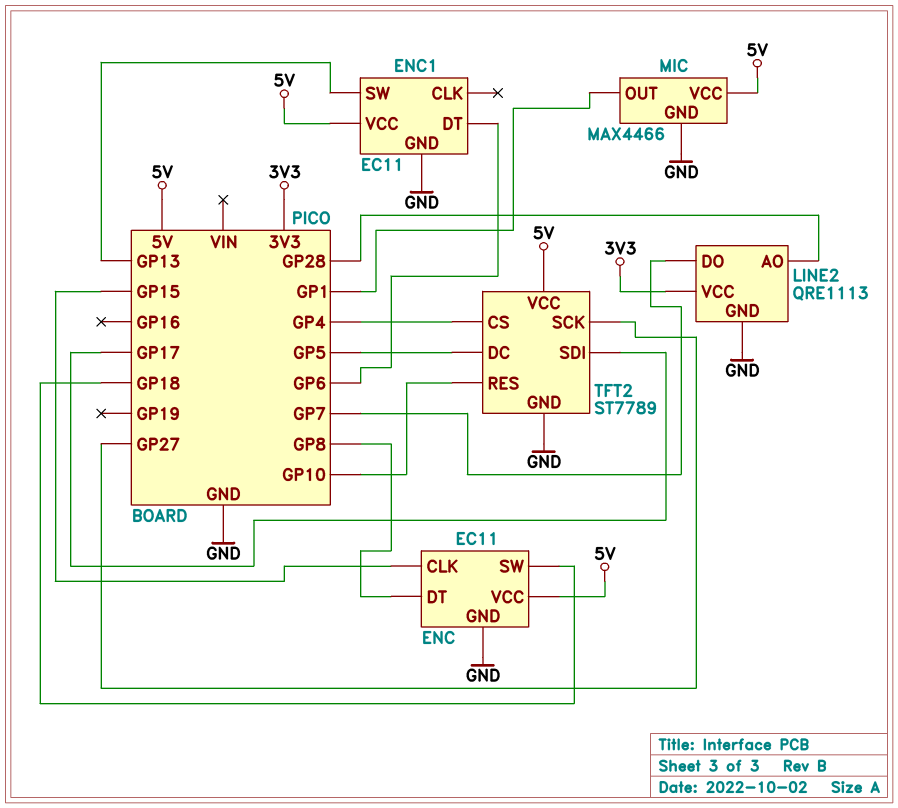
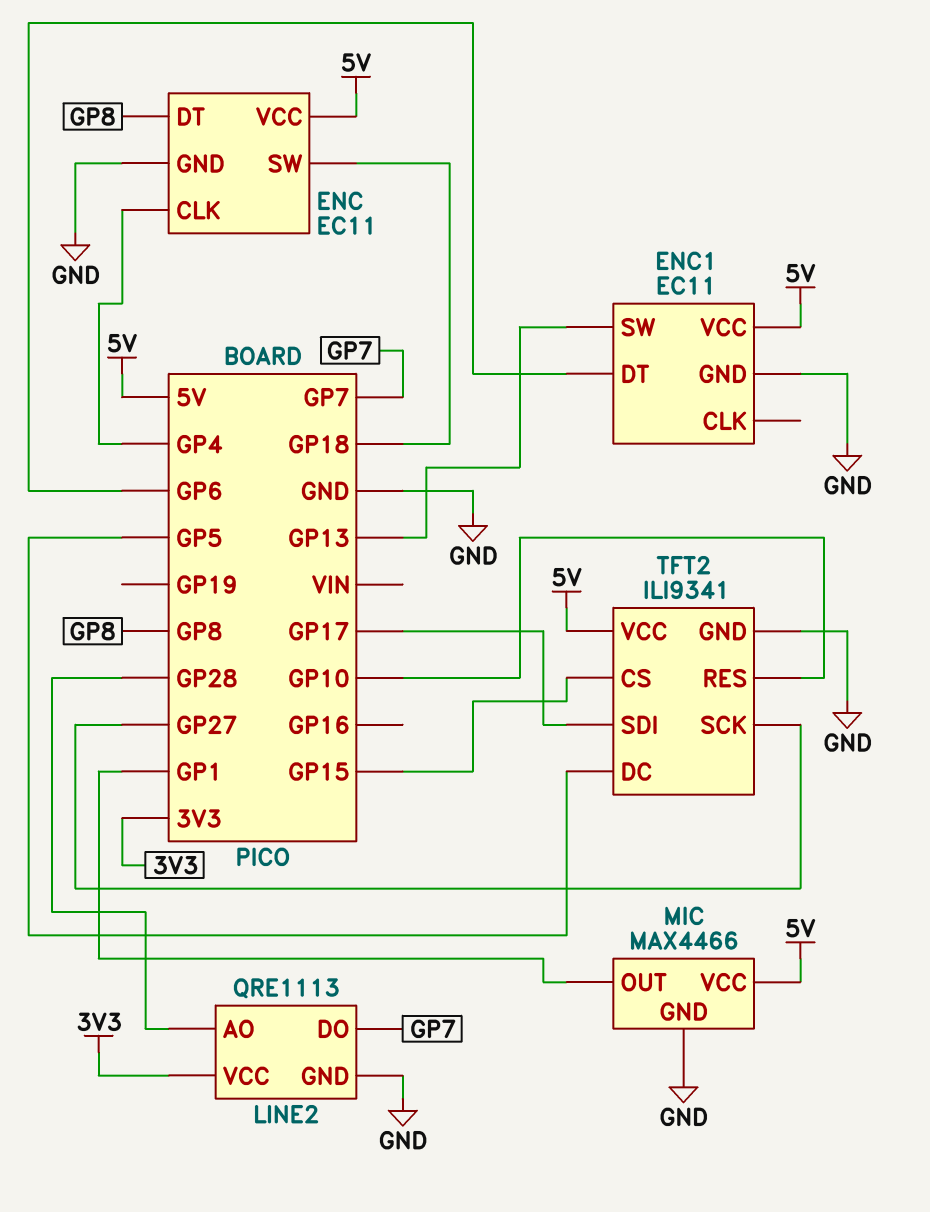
ENC pin CLK: GP15 -> GP4
TFT2: ST7789 -> ILI9341
TFT2 pin CS: GP4 -> GP15

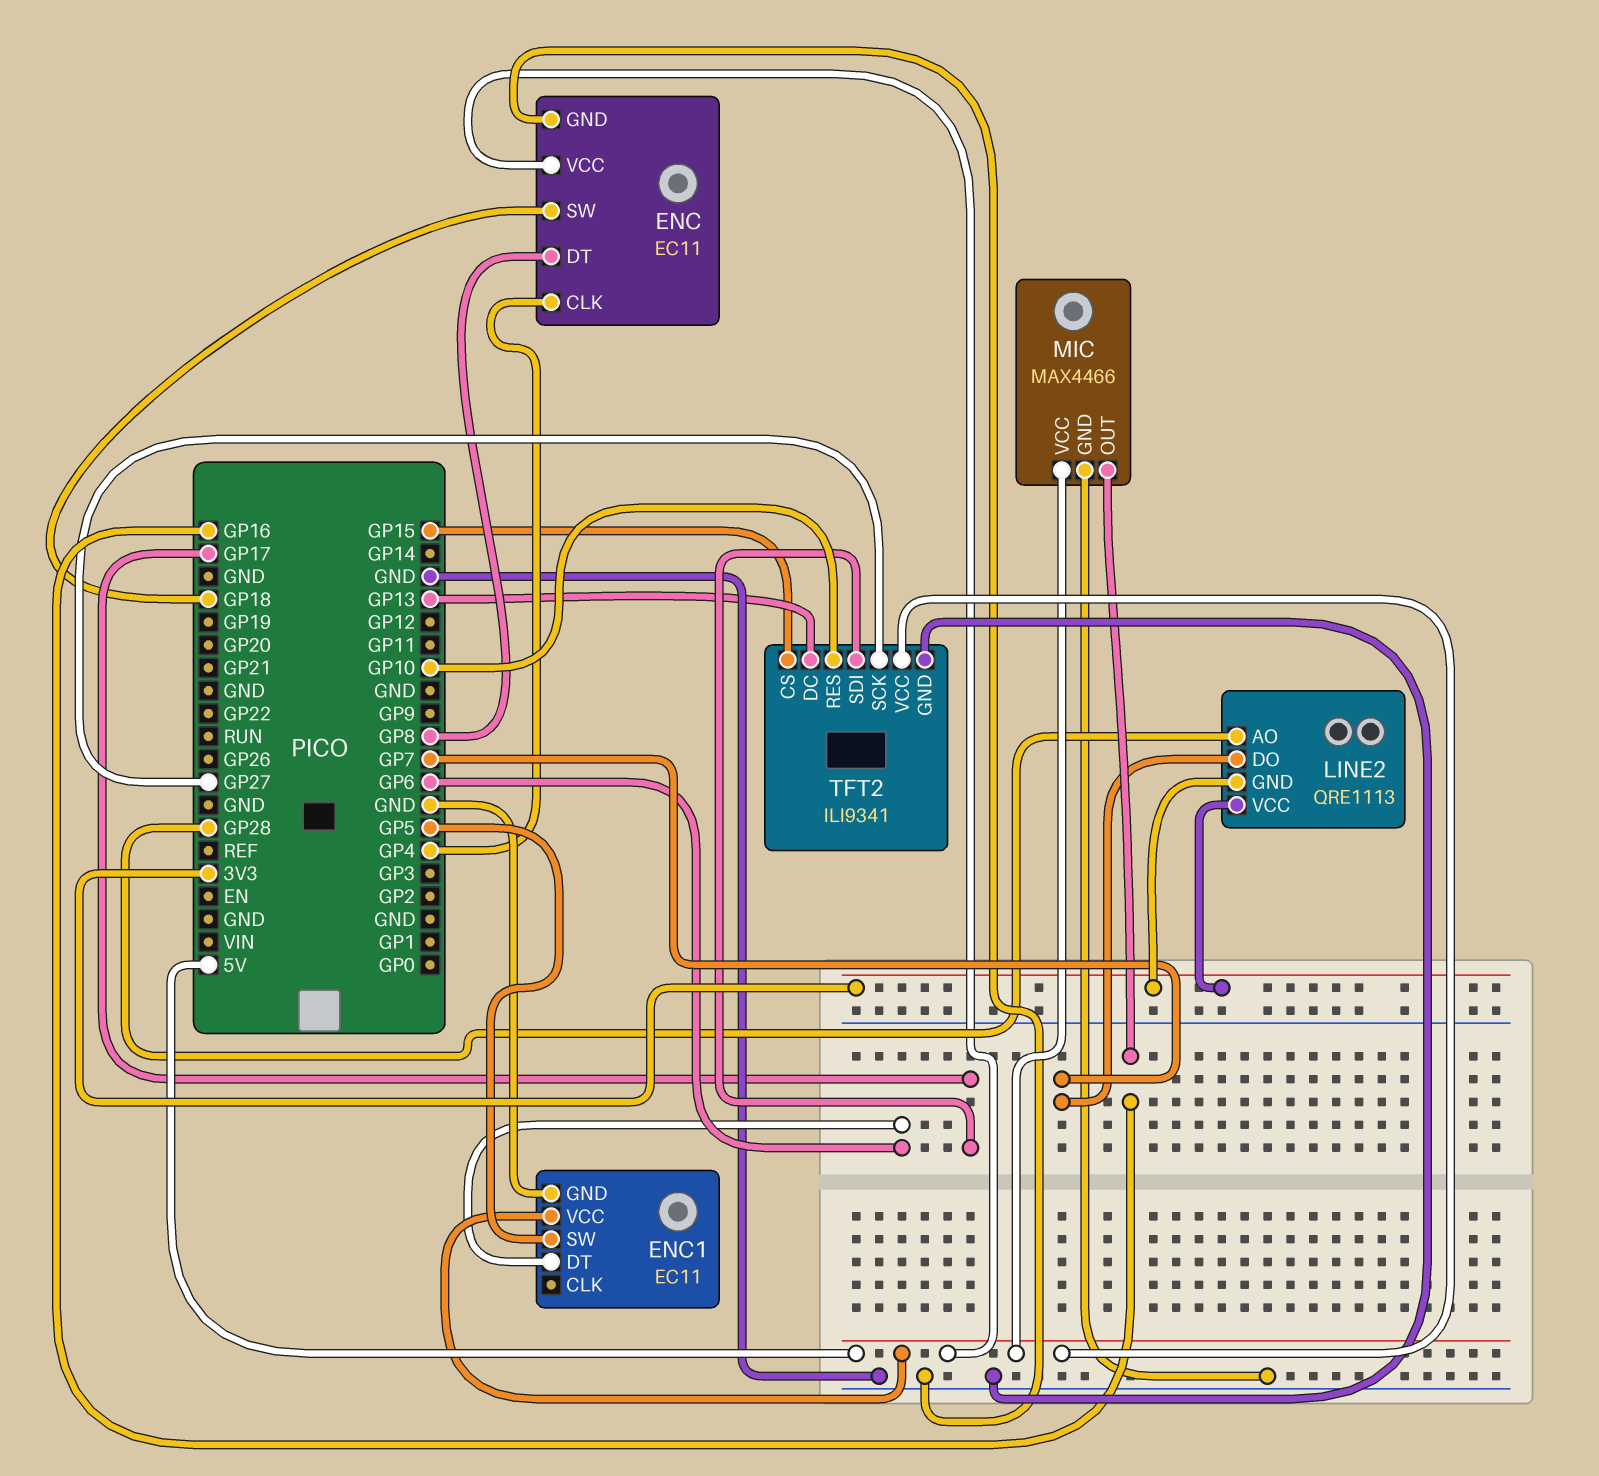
ENC1 pin SW: GP13 -> GP5
LINE2 pin GND: GND -> 3V3
MIC pin OUT: GP1 -> GP16
TFT2 pin DC: GP5 -> GP13

